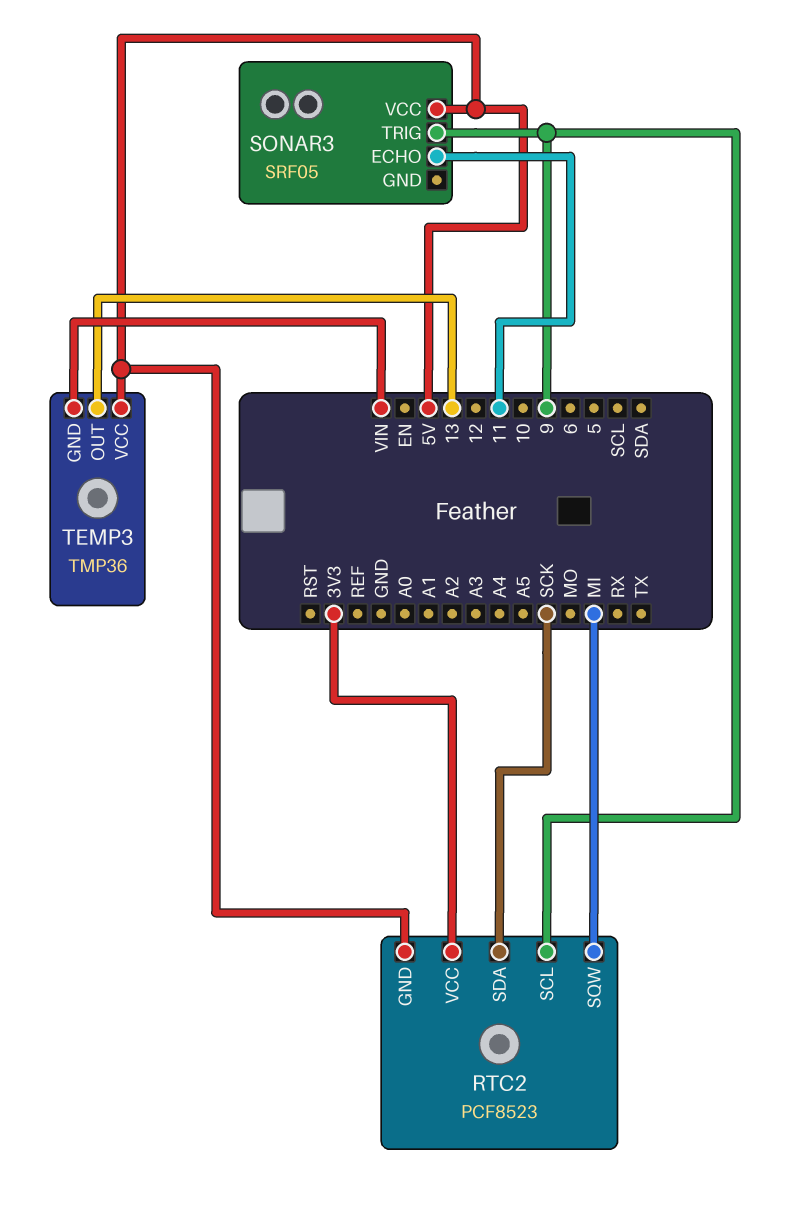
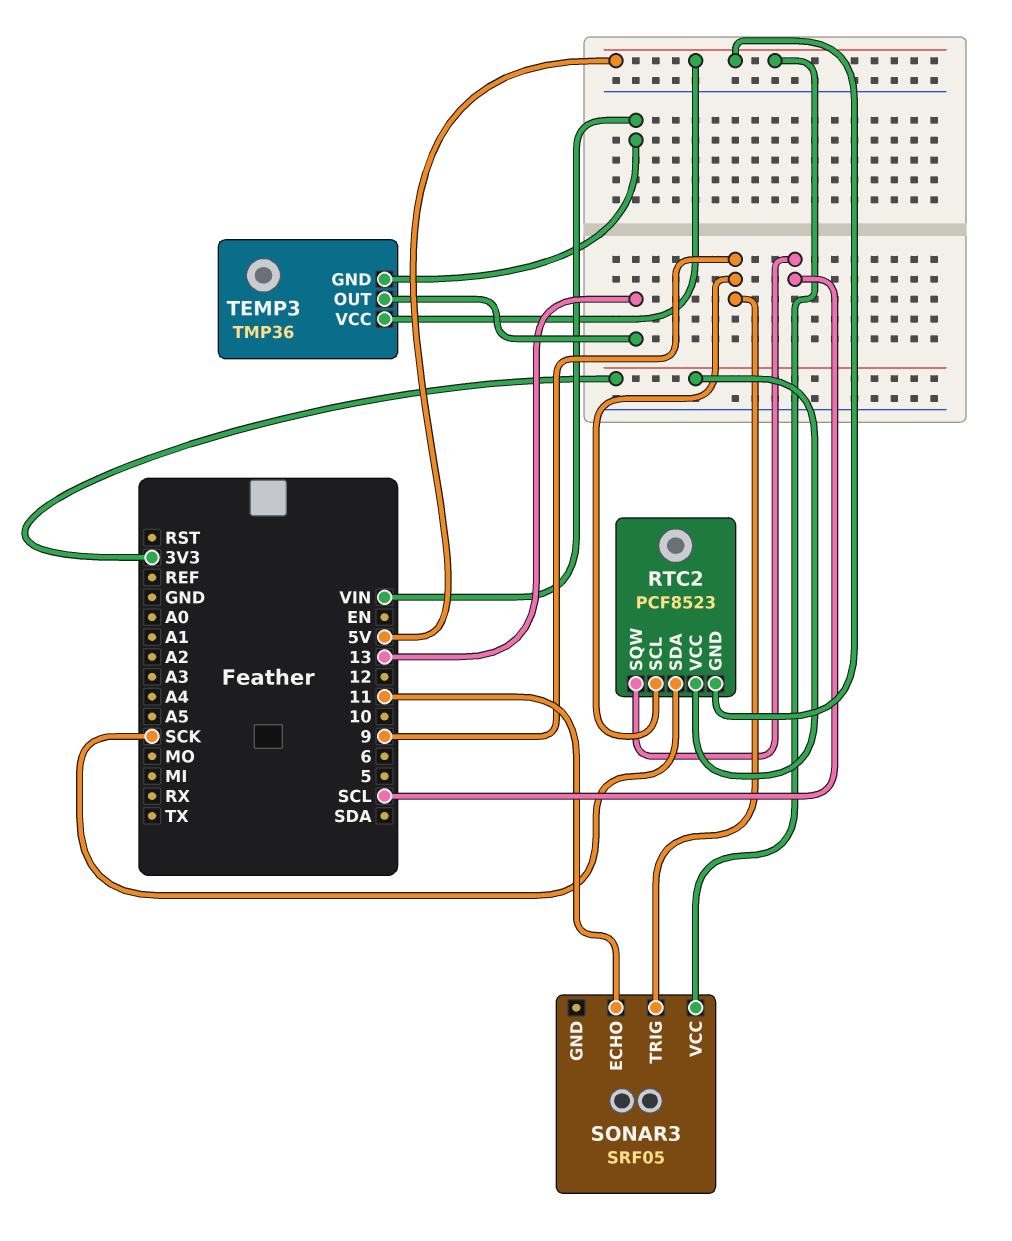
RTC2 pin SQW: MI -> SCL

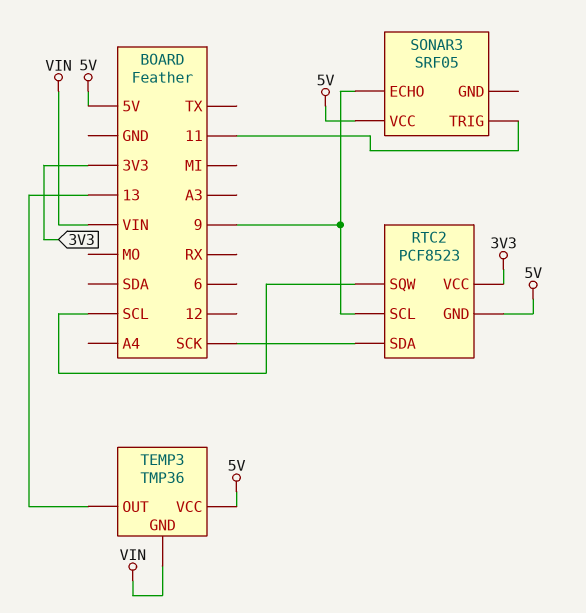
SONAR3 pin ECHO: 11 -> 9
SONAR3 pin TRIG: 9 -> 11

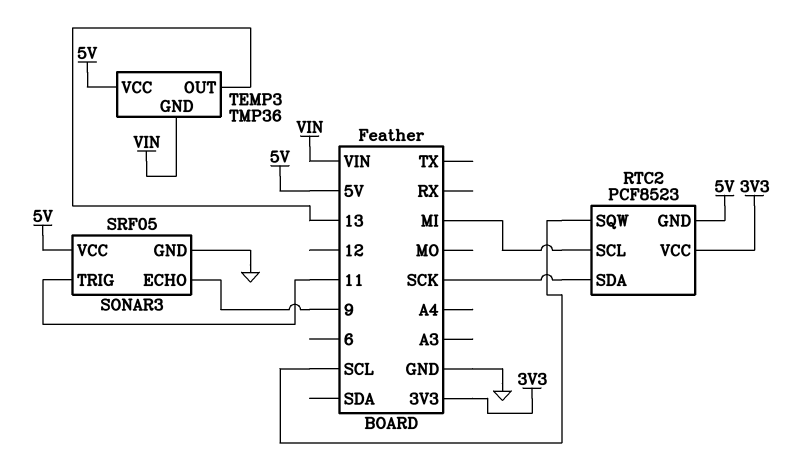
RTC2 pin SCL: 9 -> MI
SONAR3 pin GND: none -> GND

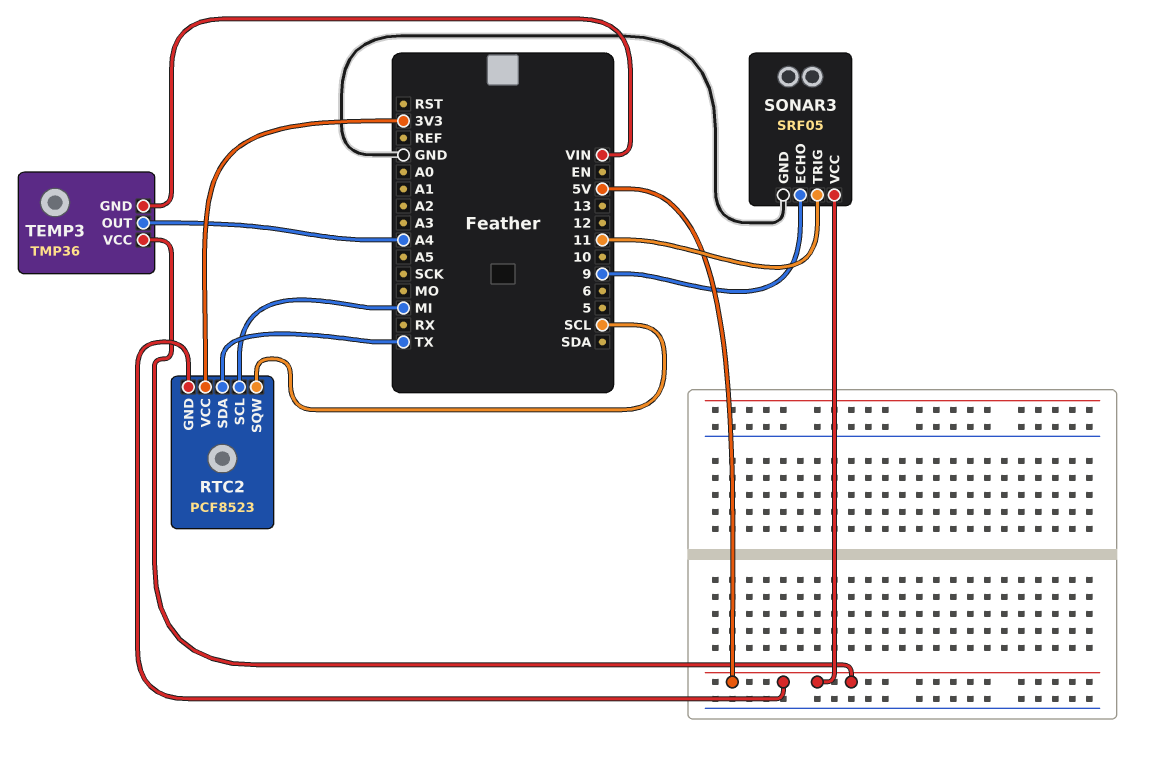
RTC2 pin SDA: SCK -> TX
TEMP3 pin OUT: 13 -> A4

